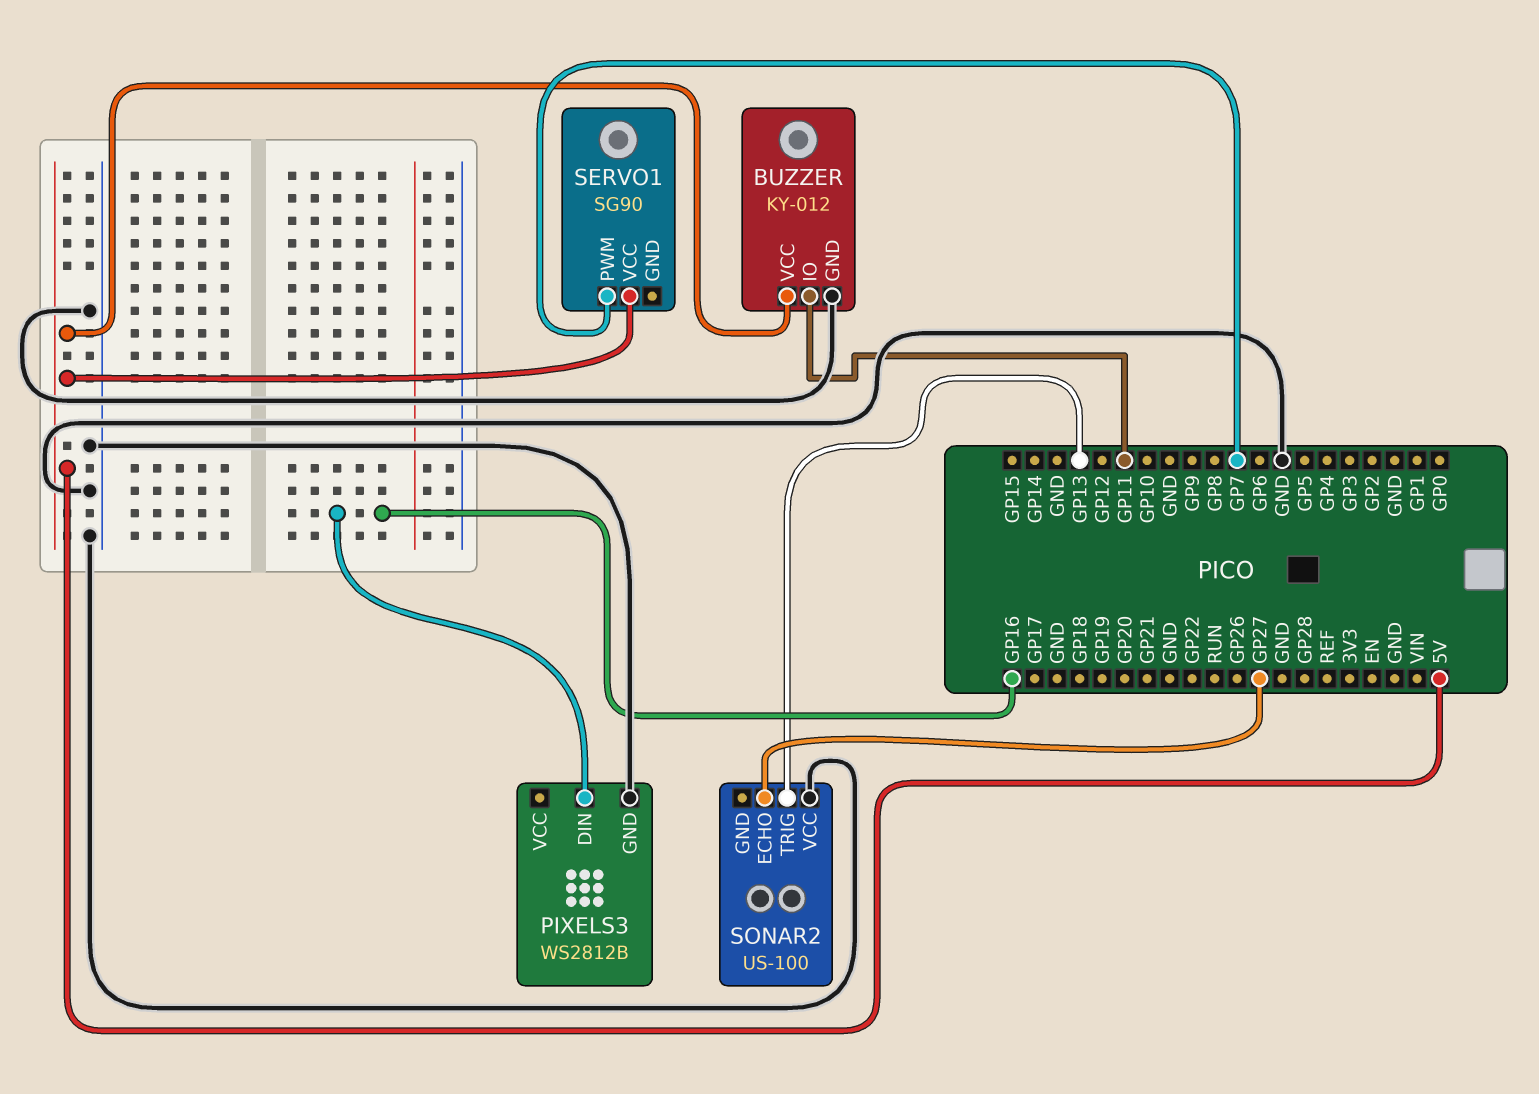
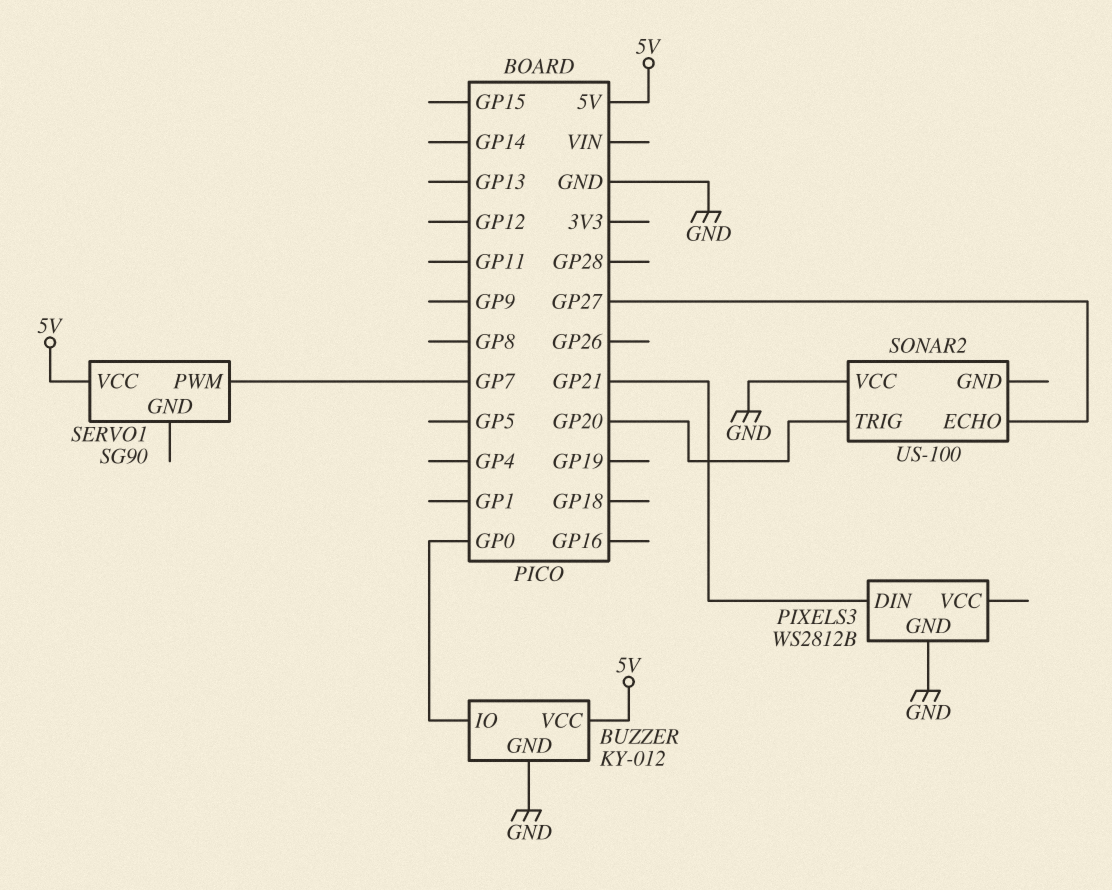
BUZZER pin IO: GP11 -> GP0
PIXELS3 pin DIN: GP16 -> GP21
SONAR2 pin TRIG: GP13 -> GP20

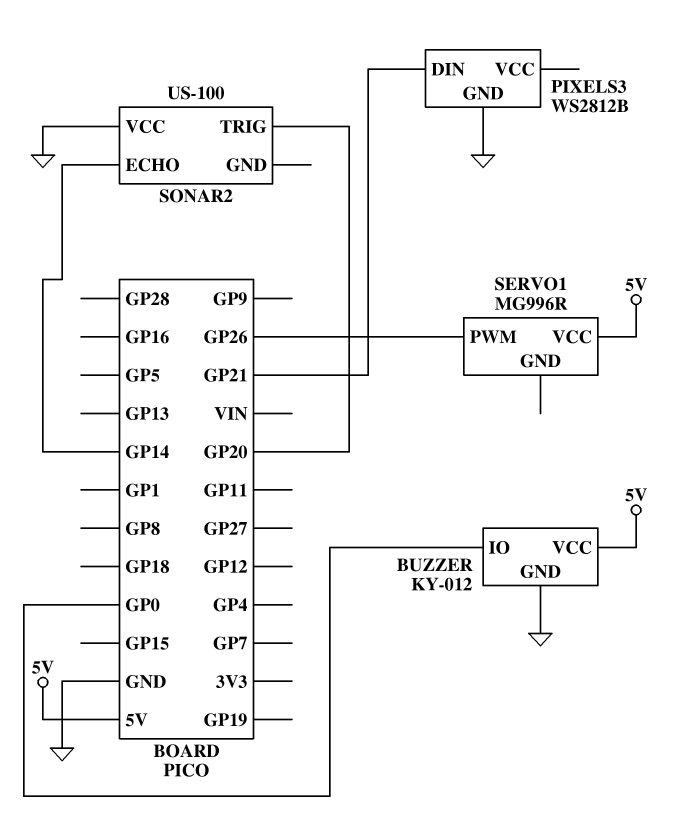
SERVO1: SG90 -> MG996R
SERVO1 pin PWM: GP7 -> GP26
SONAR2 pin ECHO: GP27 -> GP14

